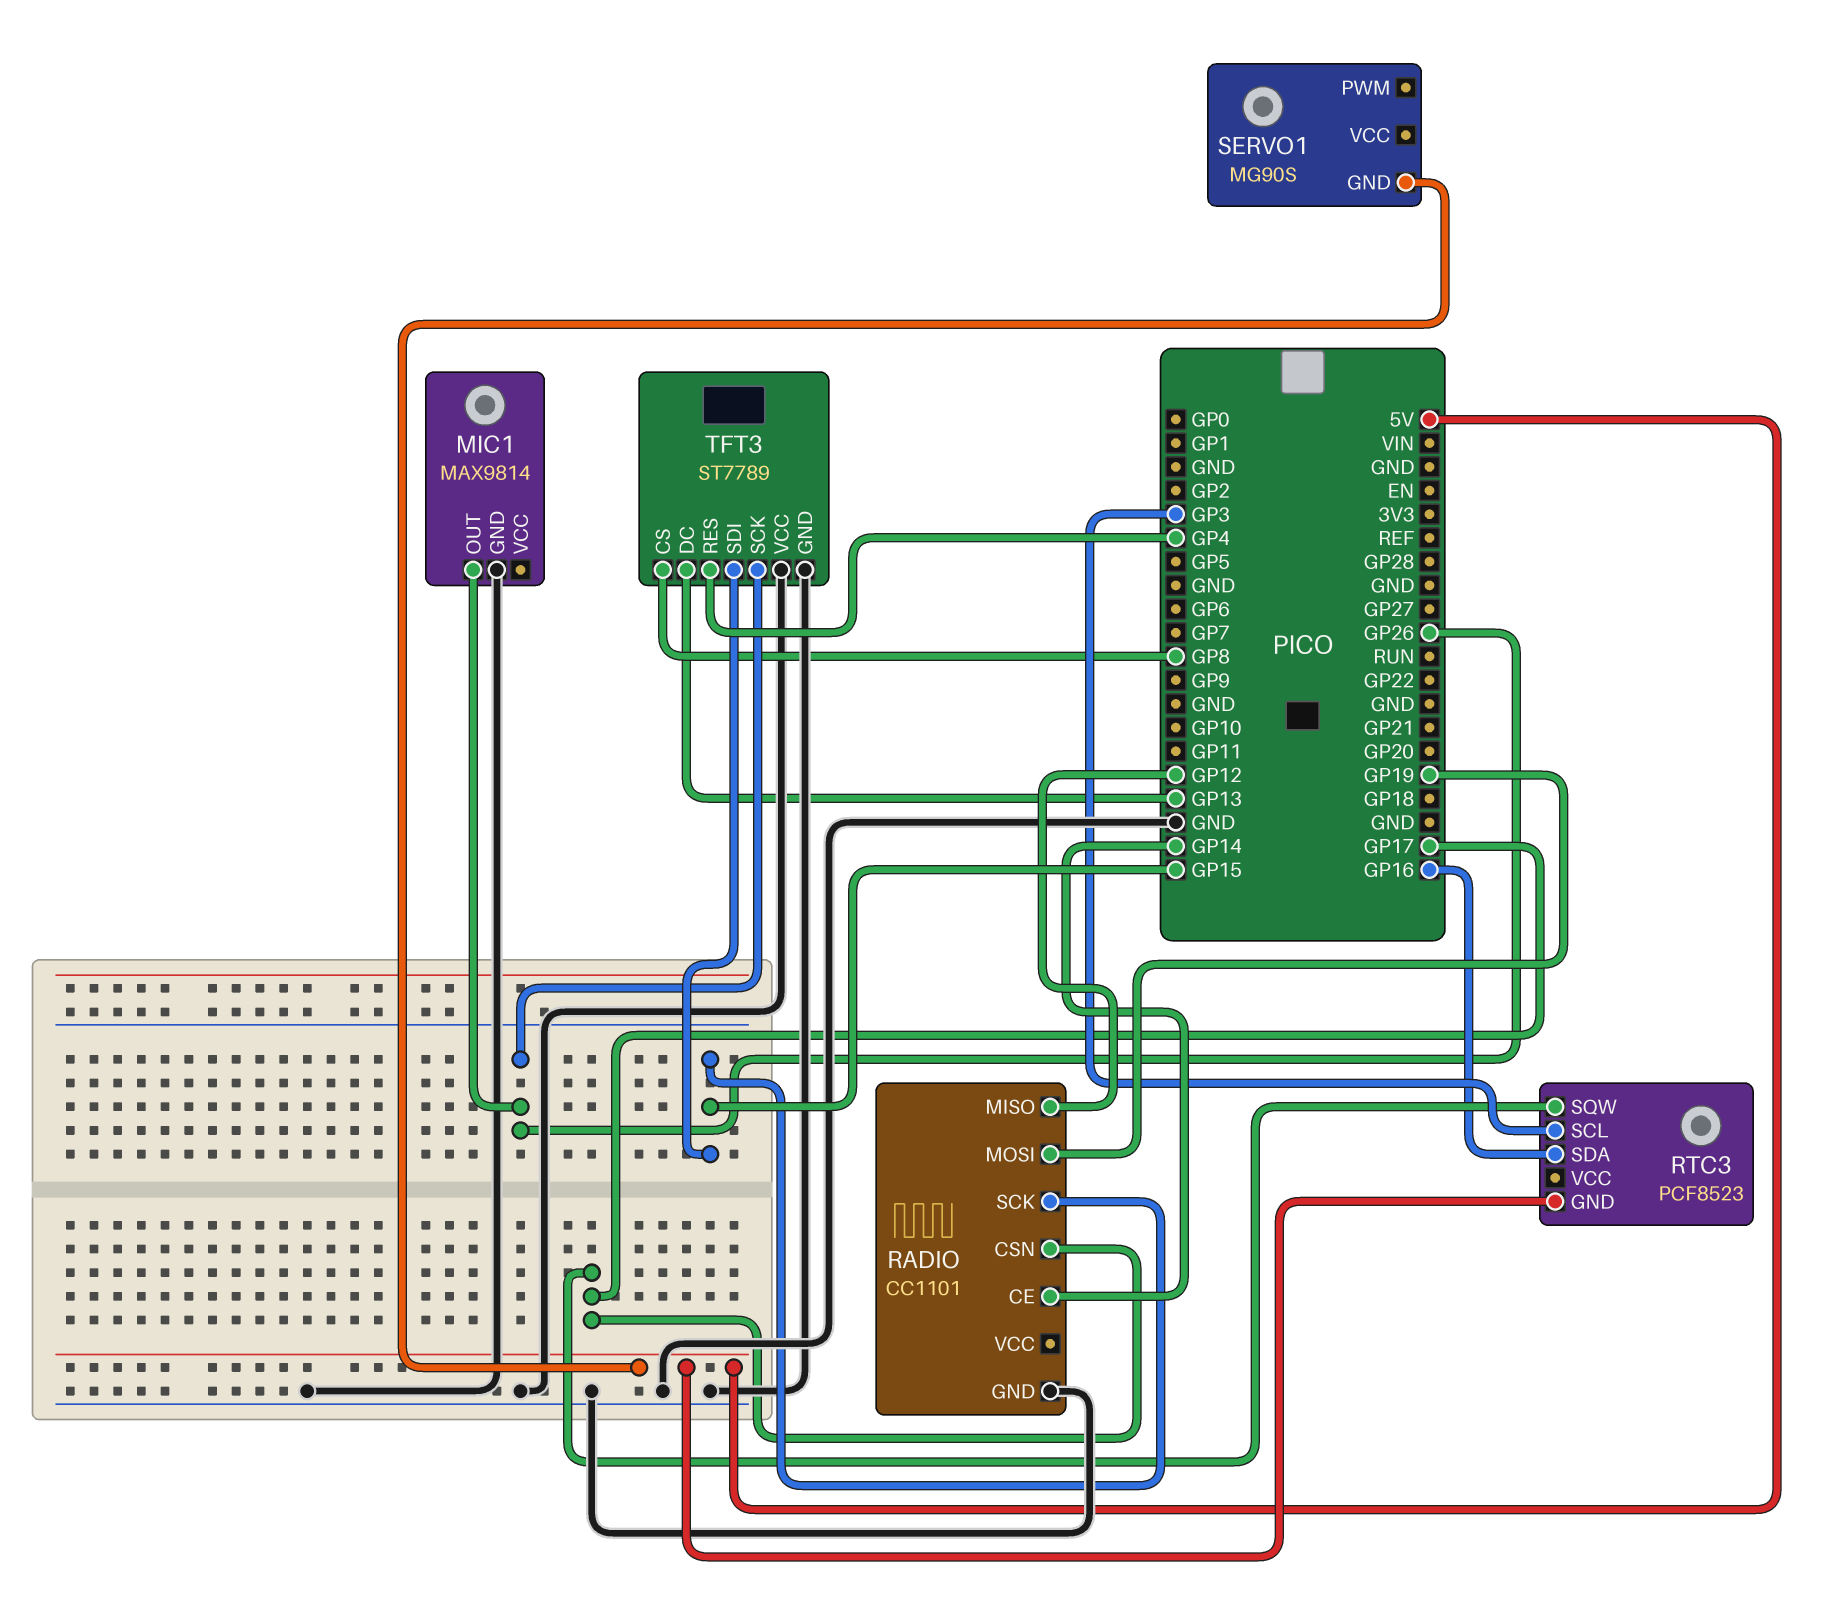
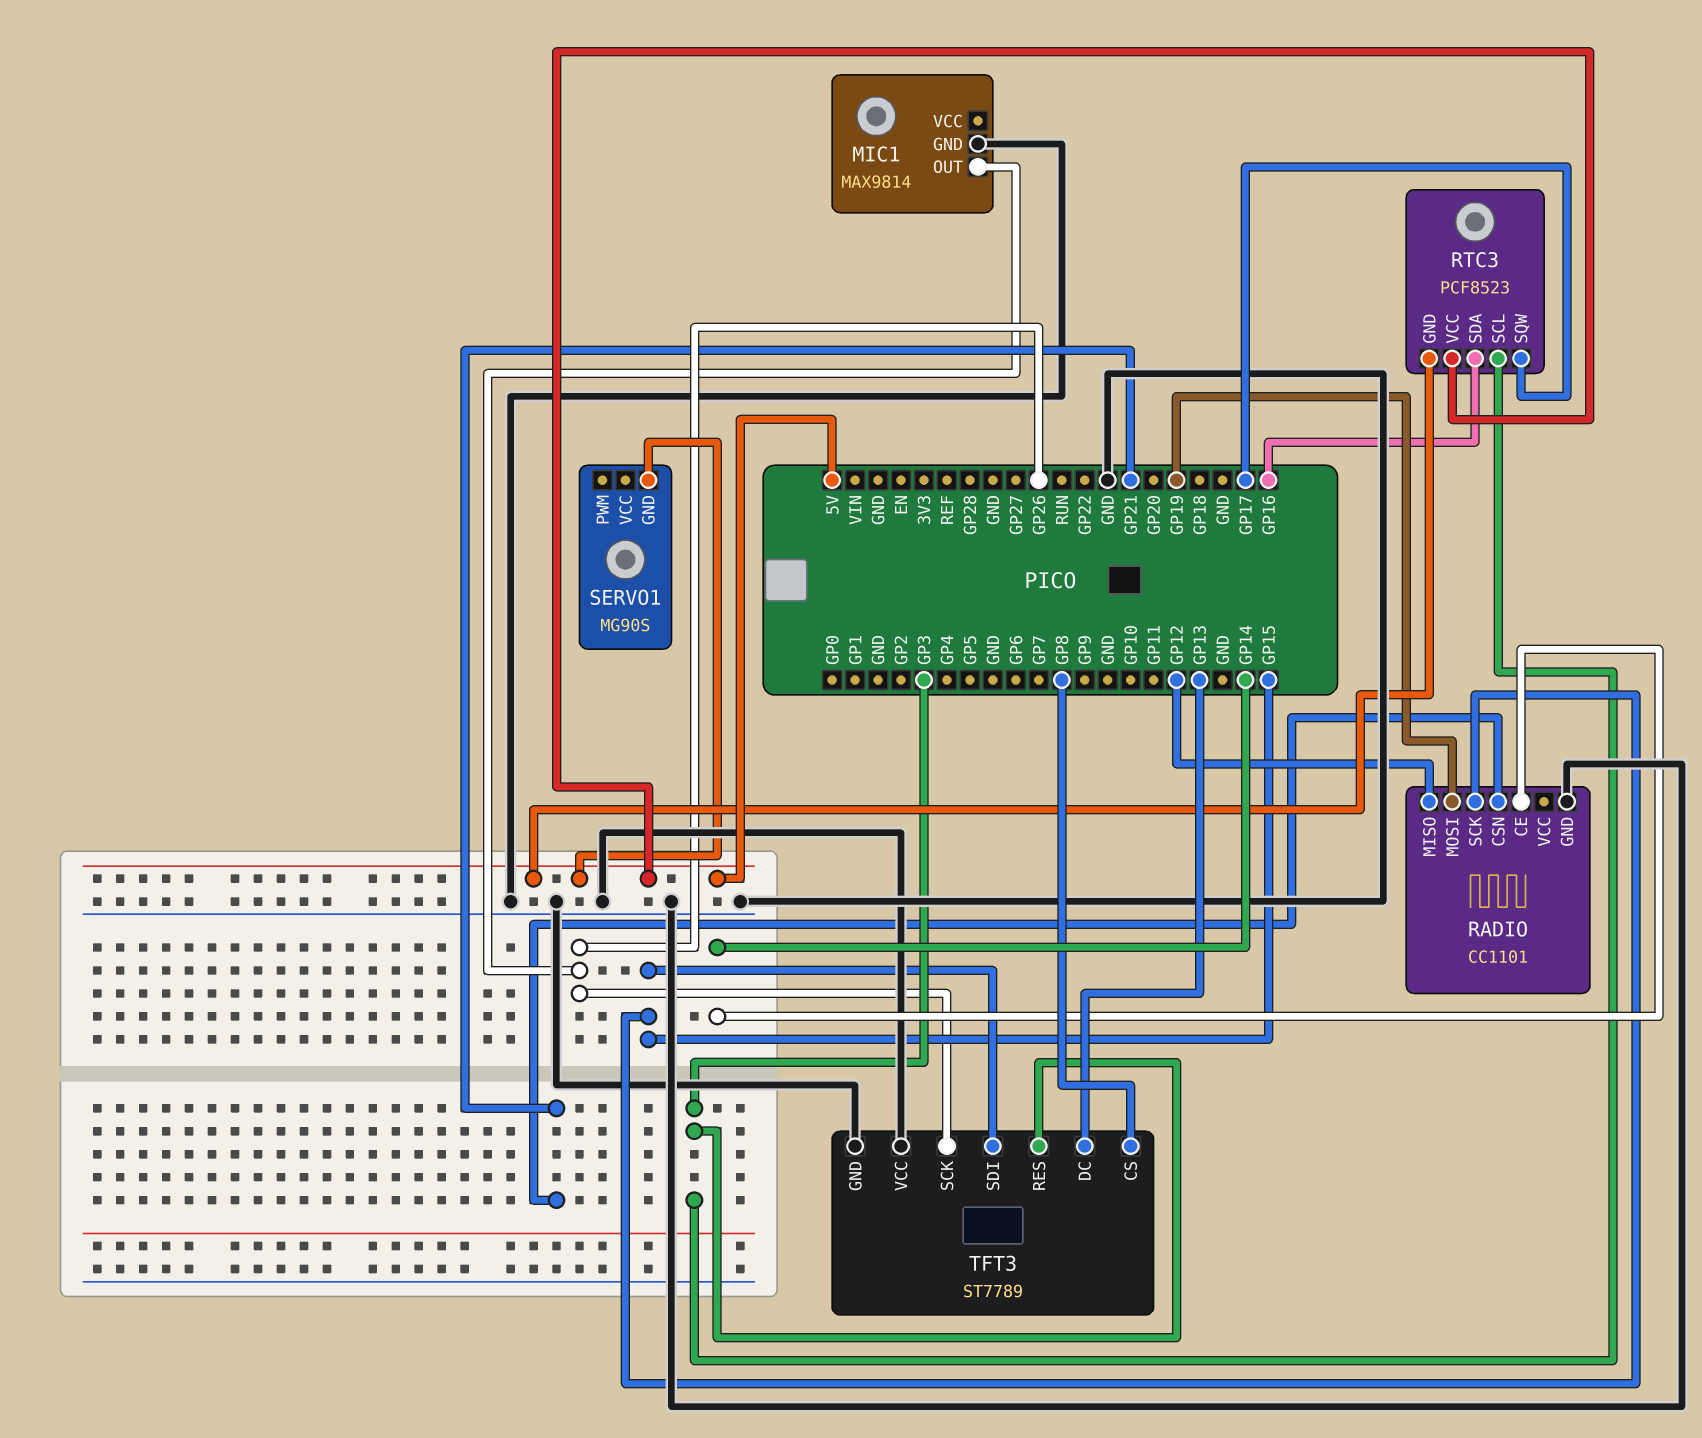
RADIO pin CSN: GP17 -> GP21
RTC3 pin VCC: none -> 5V
TFT3 pin RES: GP4 -> GP3

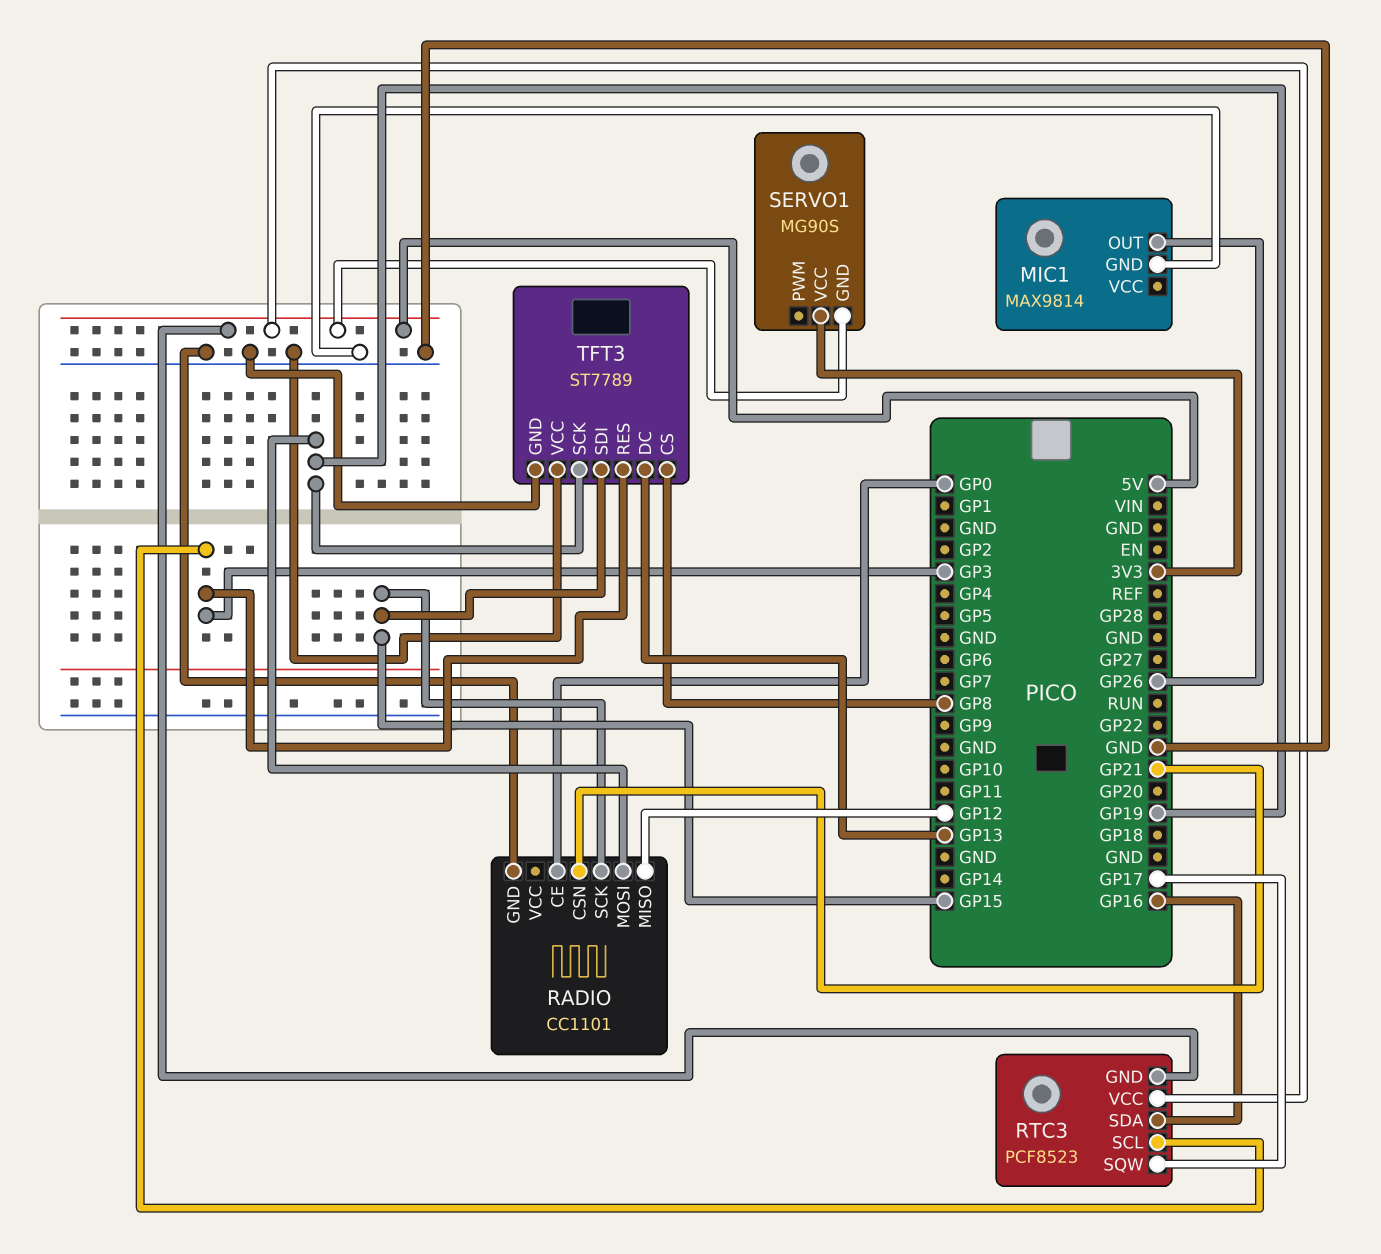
RADIO pin CE: GP14 -> GP0
SERVO1 pin VCC: none -> 3V3
TFT3 pin SCK: GP26 -> GP19

